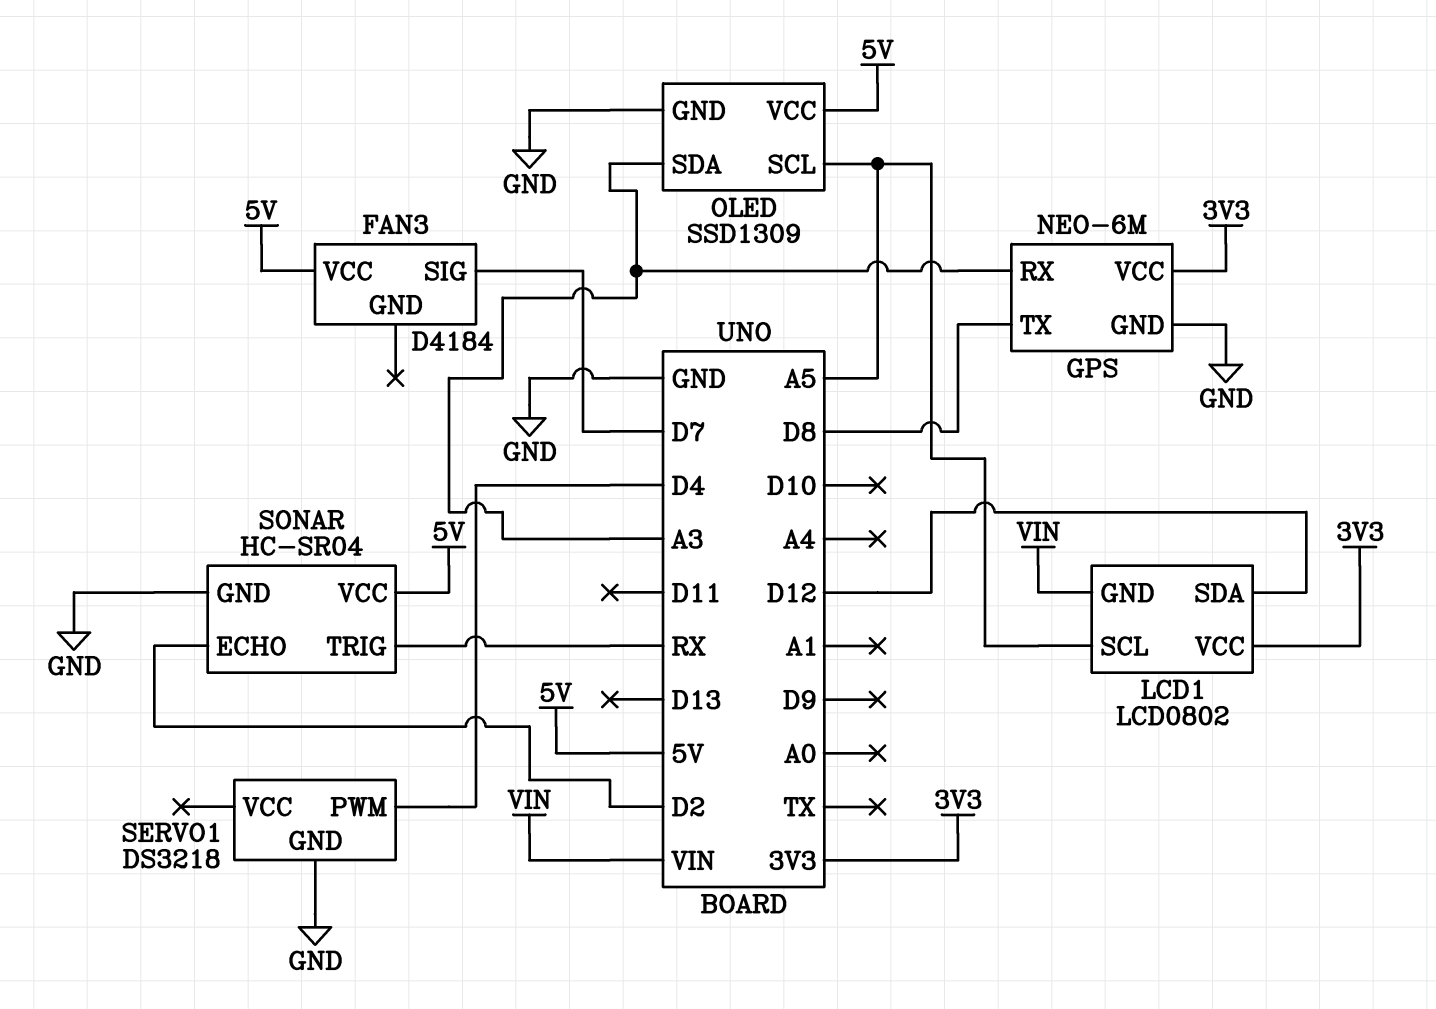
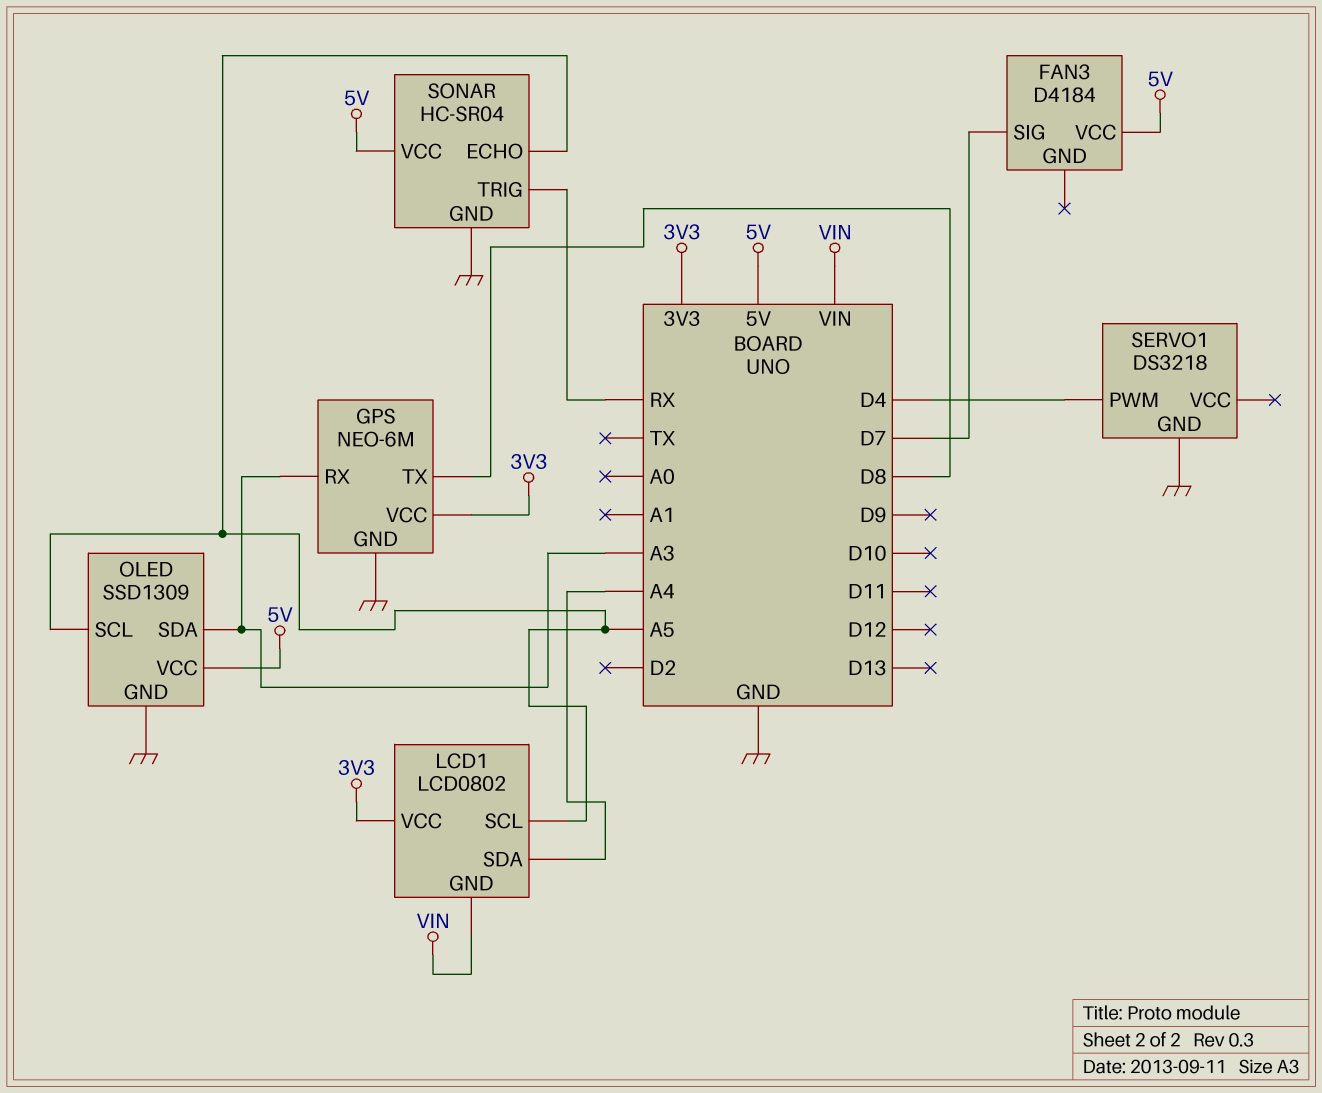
LCD1 pin SDA: D12 -> A4
SONAR pin ECHO: D2 -> A5

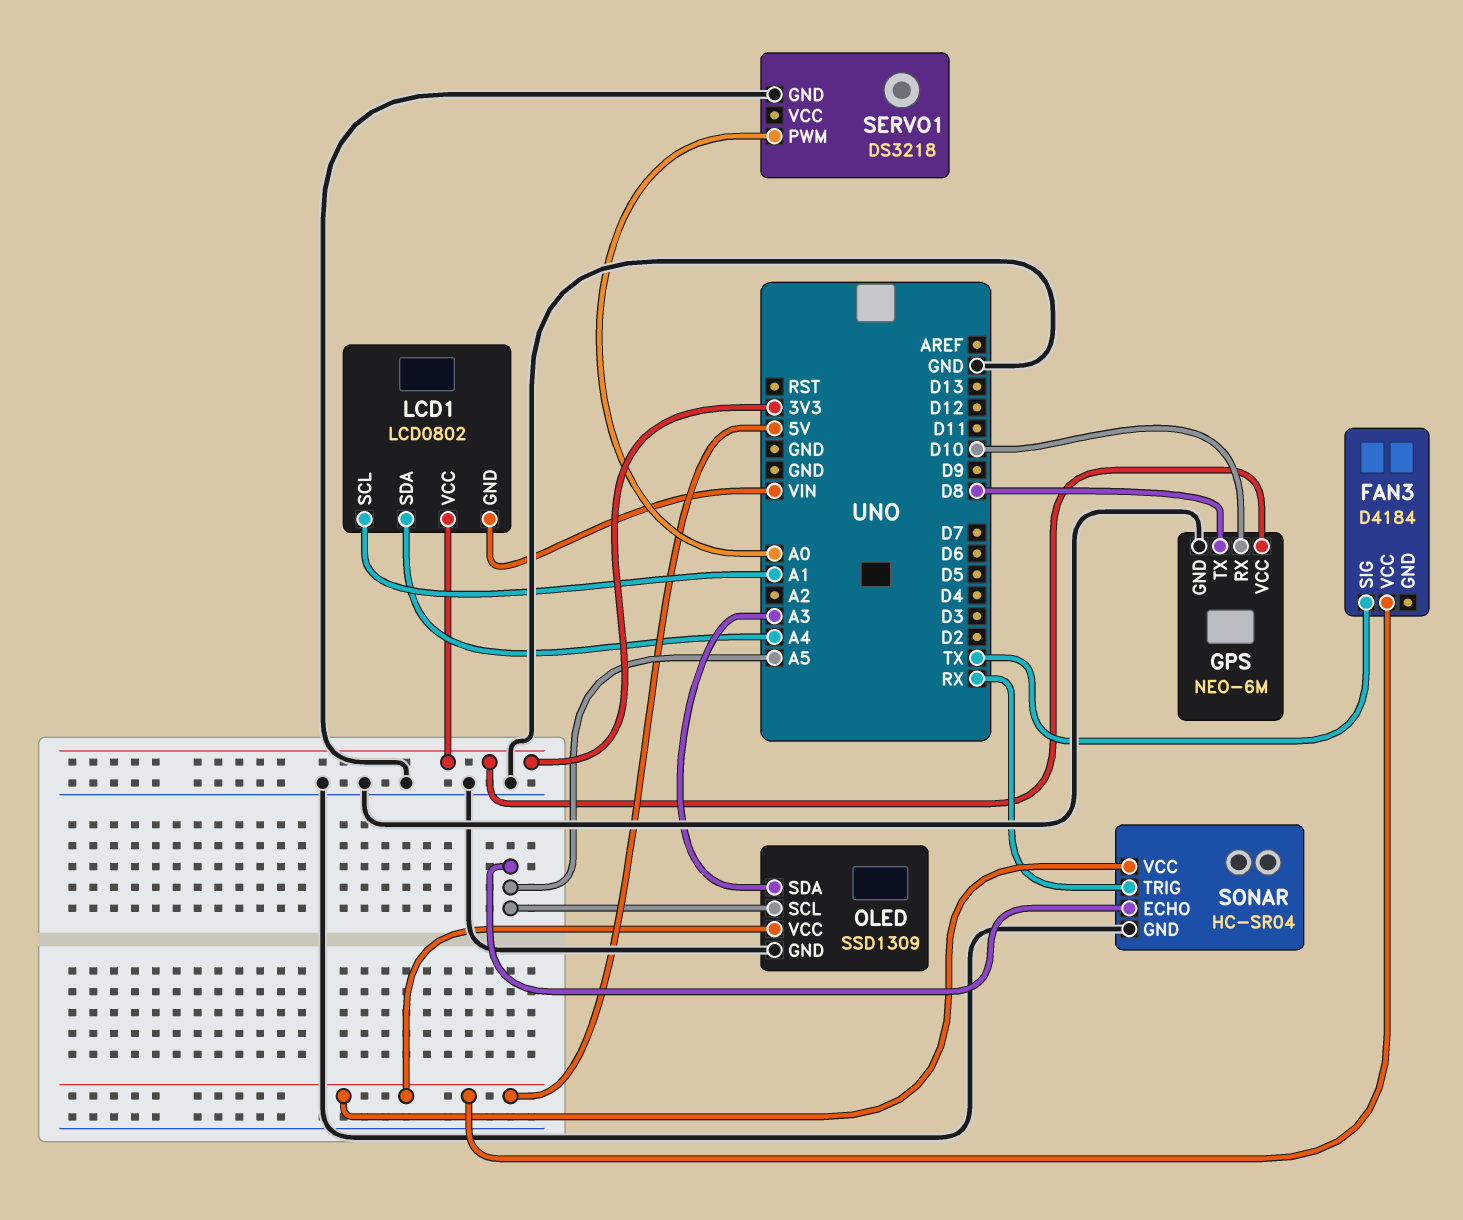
FAN3 pin SIG: D7 -> TX
GPS pin RX: A3 -> D10
LCD1 pin SCL: A5 -> A1
SERVO1 pin PWM: D4 -> A0

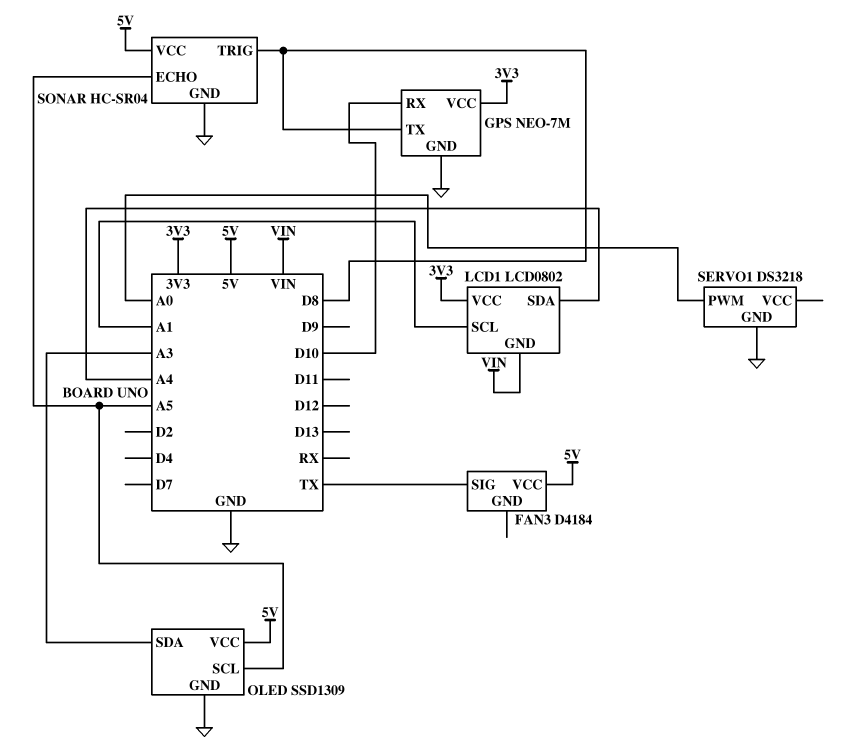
GPS: NEO-6M -> NEO-7M
SONAR pin TRIG: RX -> D8

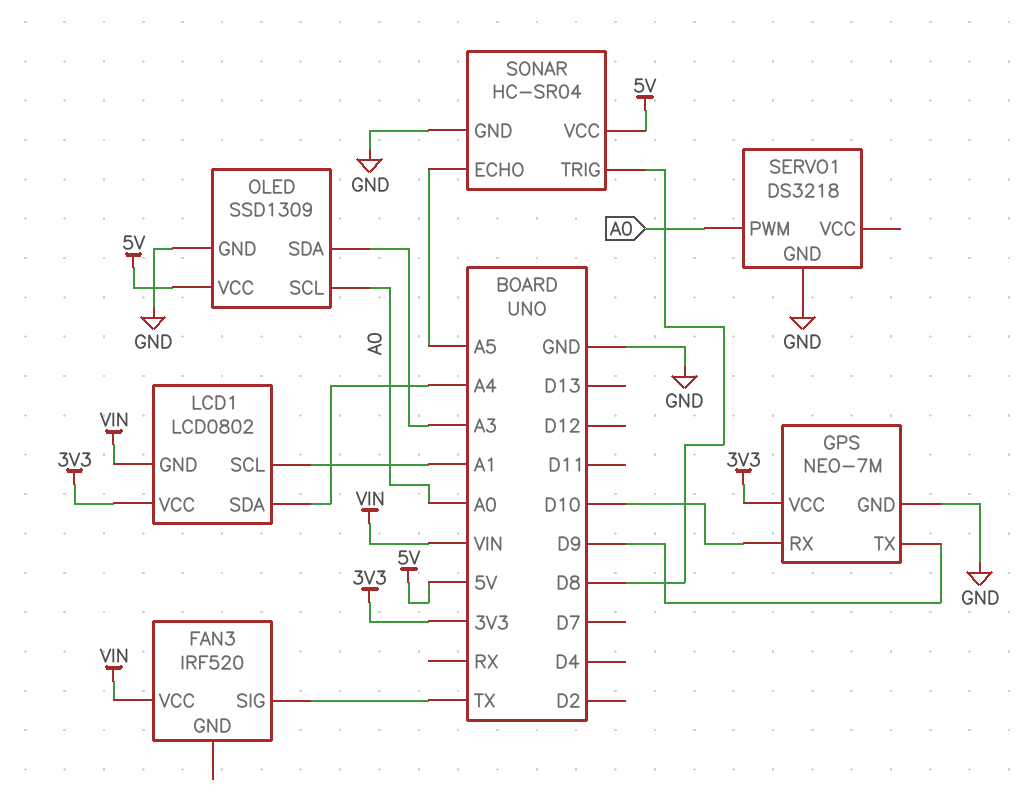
FAN3: D4184 -> IRF520
FAN3 pin VCC: 5V -> VIN
GPS pin TX: D8 -> D9
OLED pin SCL: A5 -> A0

